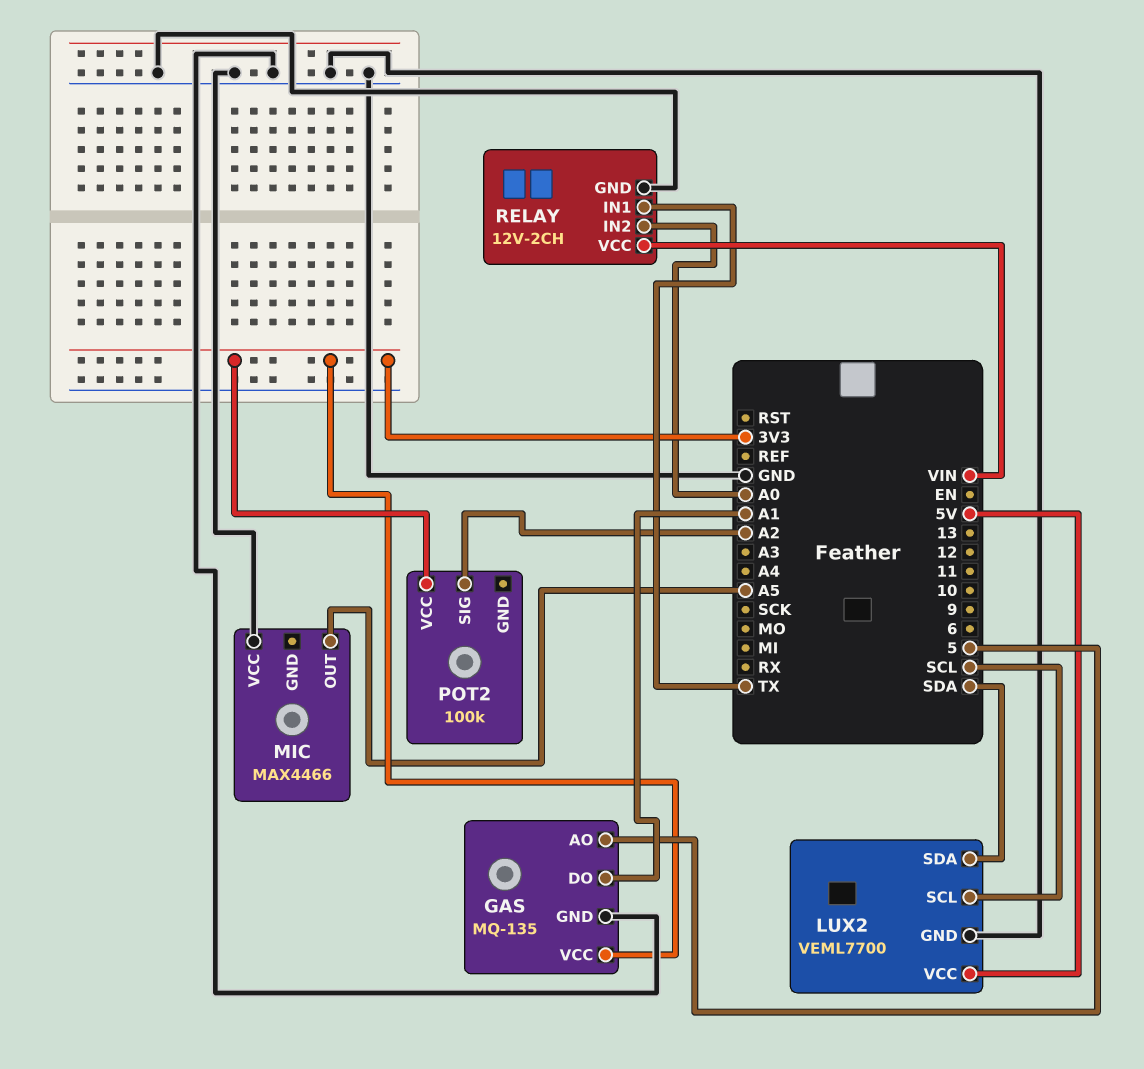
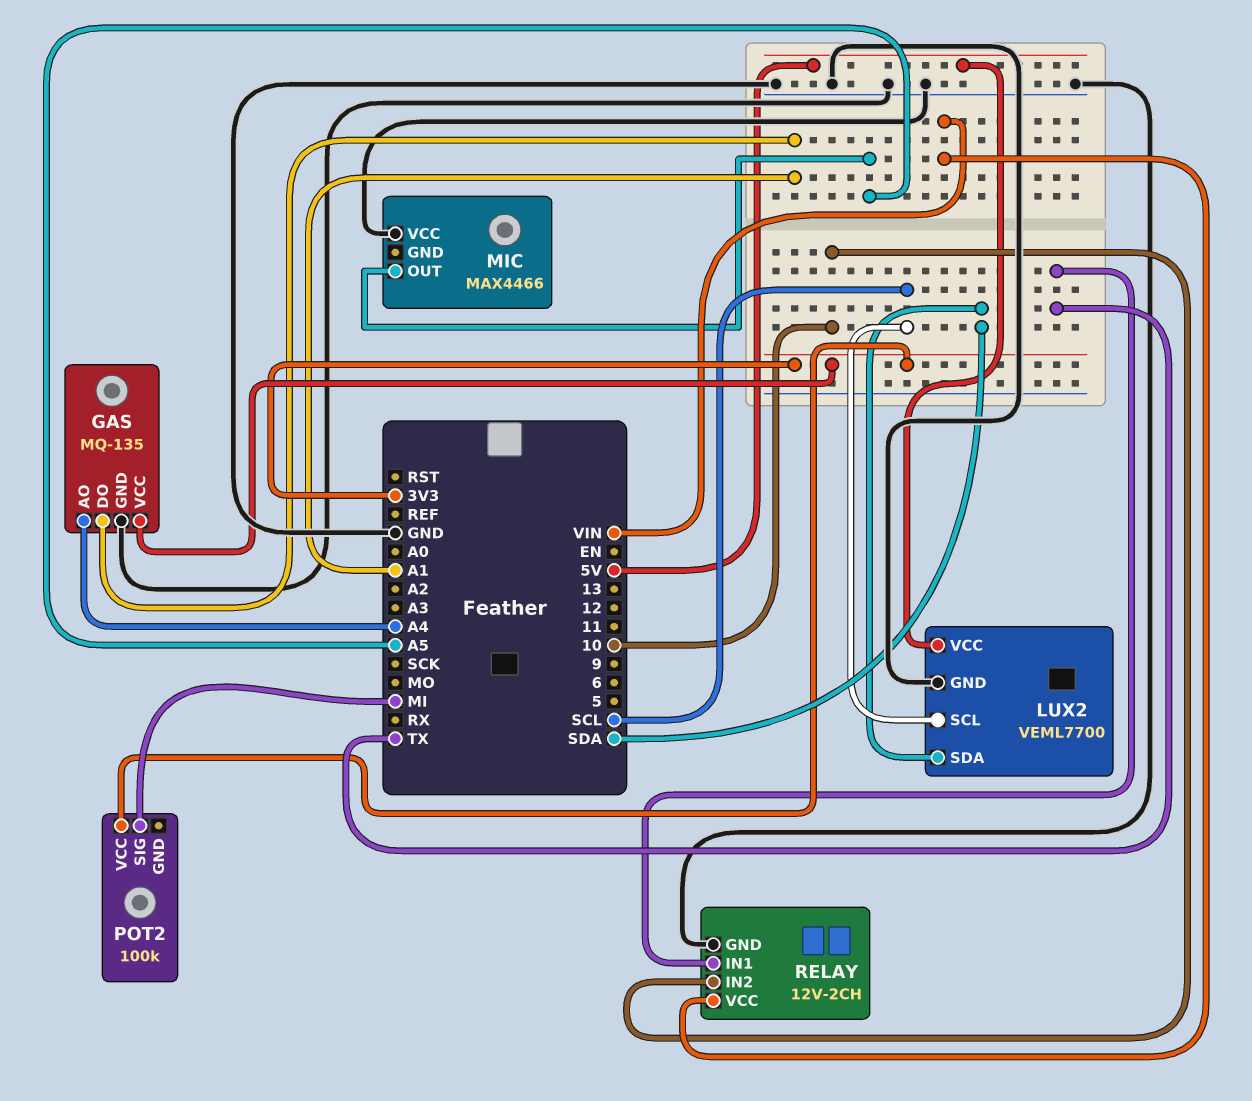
GAS pin AO: 5 -> A4
POT2 pin SIG: A2 -> MI
RELAY pin IN2: A0 -> 10

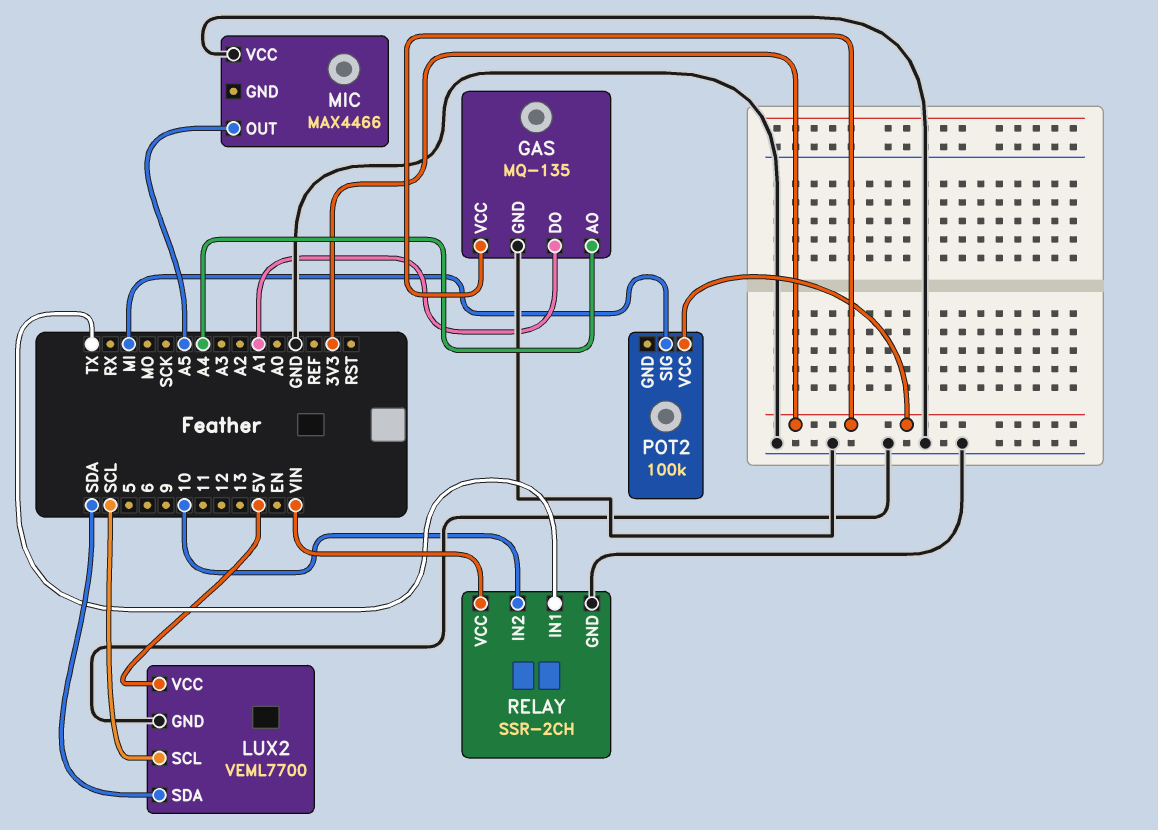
RELAY: 12V-2CH -> SSR-2CH

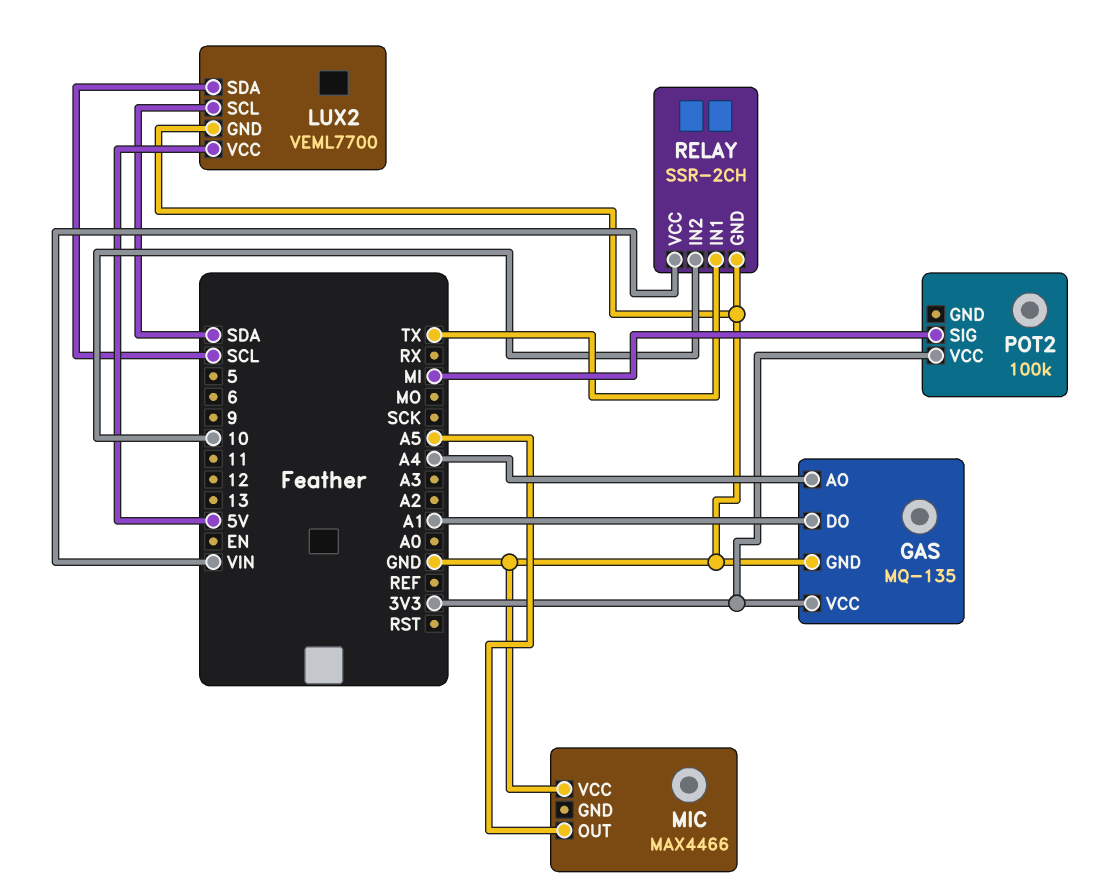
LUX2 pin SCL: SCL -> SDA
LUX2 pin SDA: SDA -> SCL

